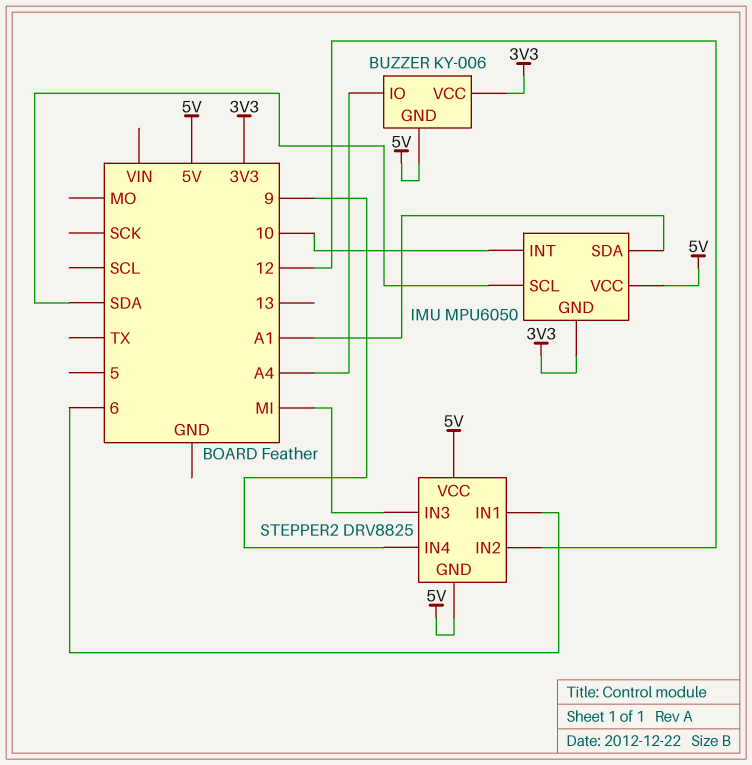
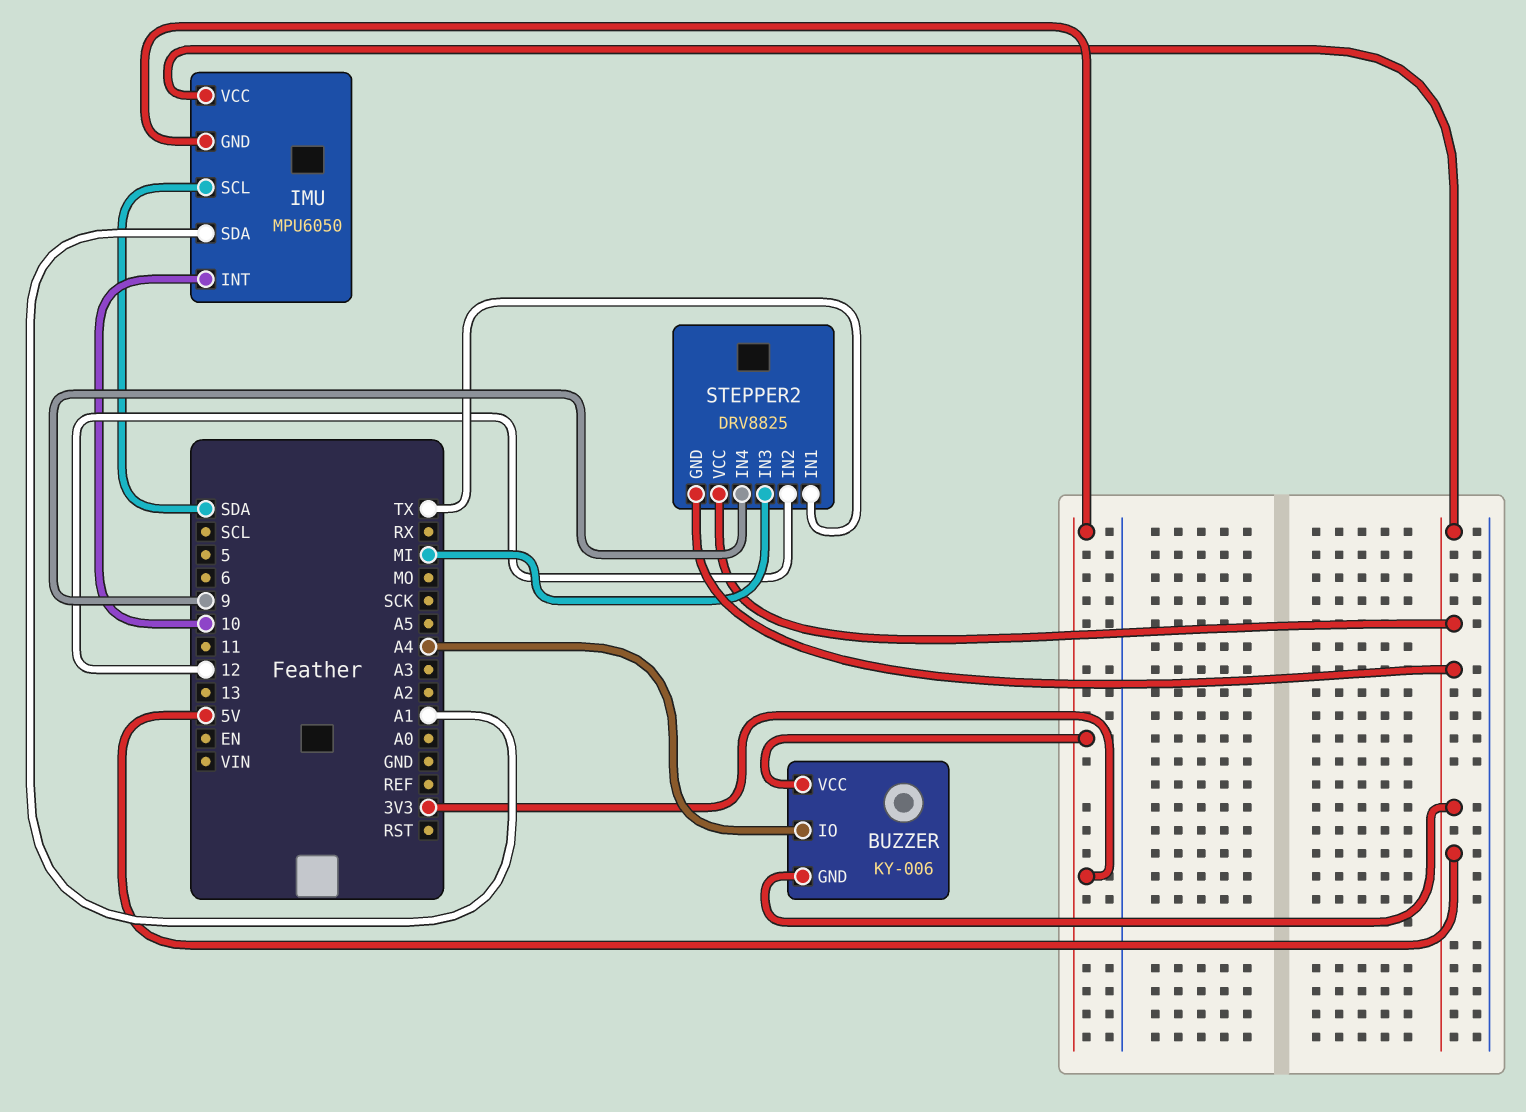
STEPPER2 pin IN1: 6 -> TX

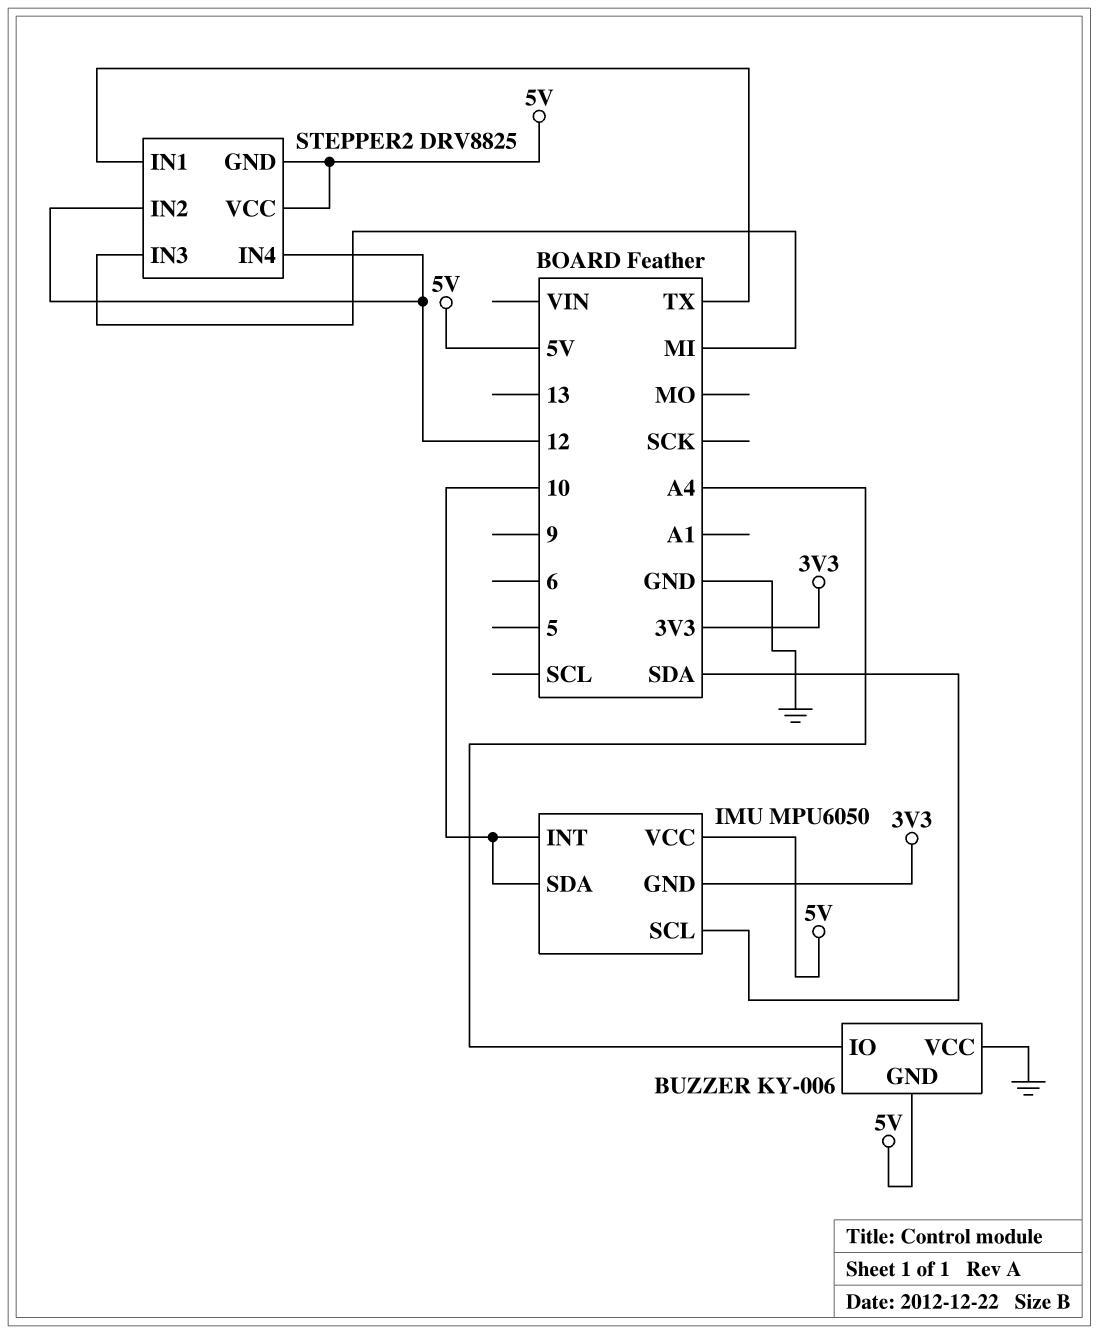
BUZZER pin VCC: 3V3 -> GND
IMU pin SDA: A1 -> 10
STEPPER2 pin IN4: 9 -> 12

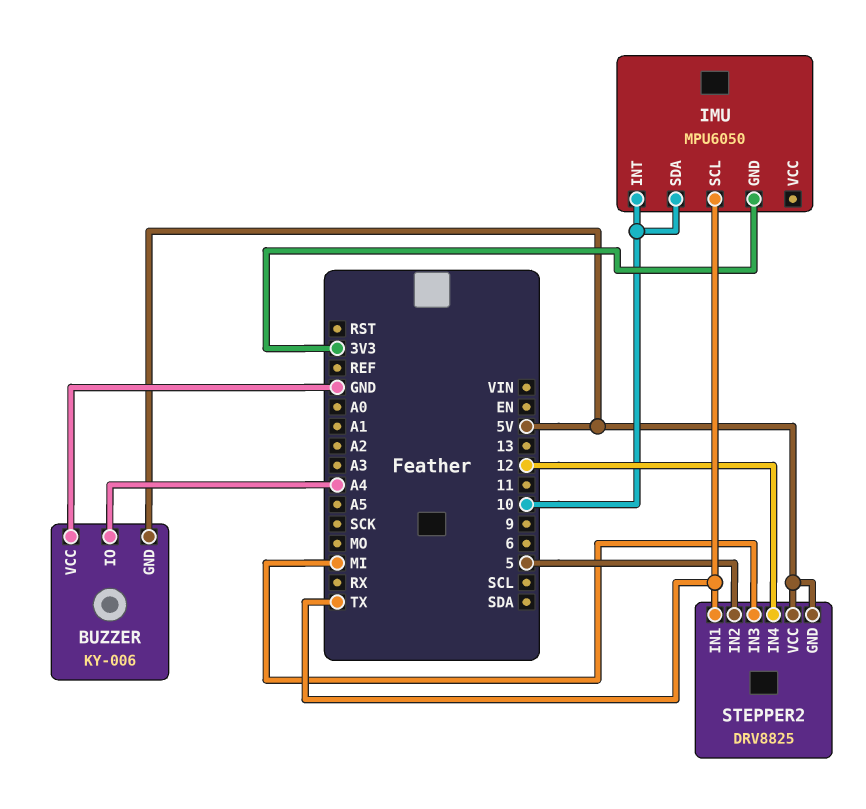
IMU pin SCL: SDA -> TX
IMU pin VCC: 5V -> none
STEPPER2 pin IN2: 12 -> 5

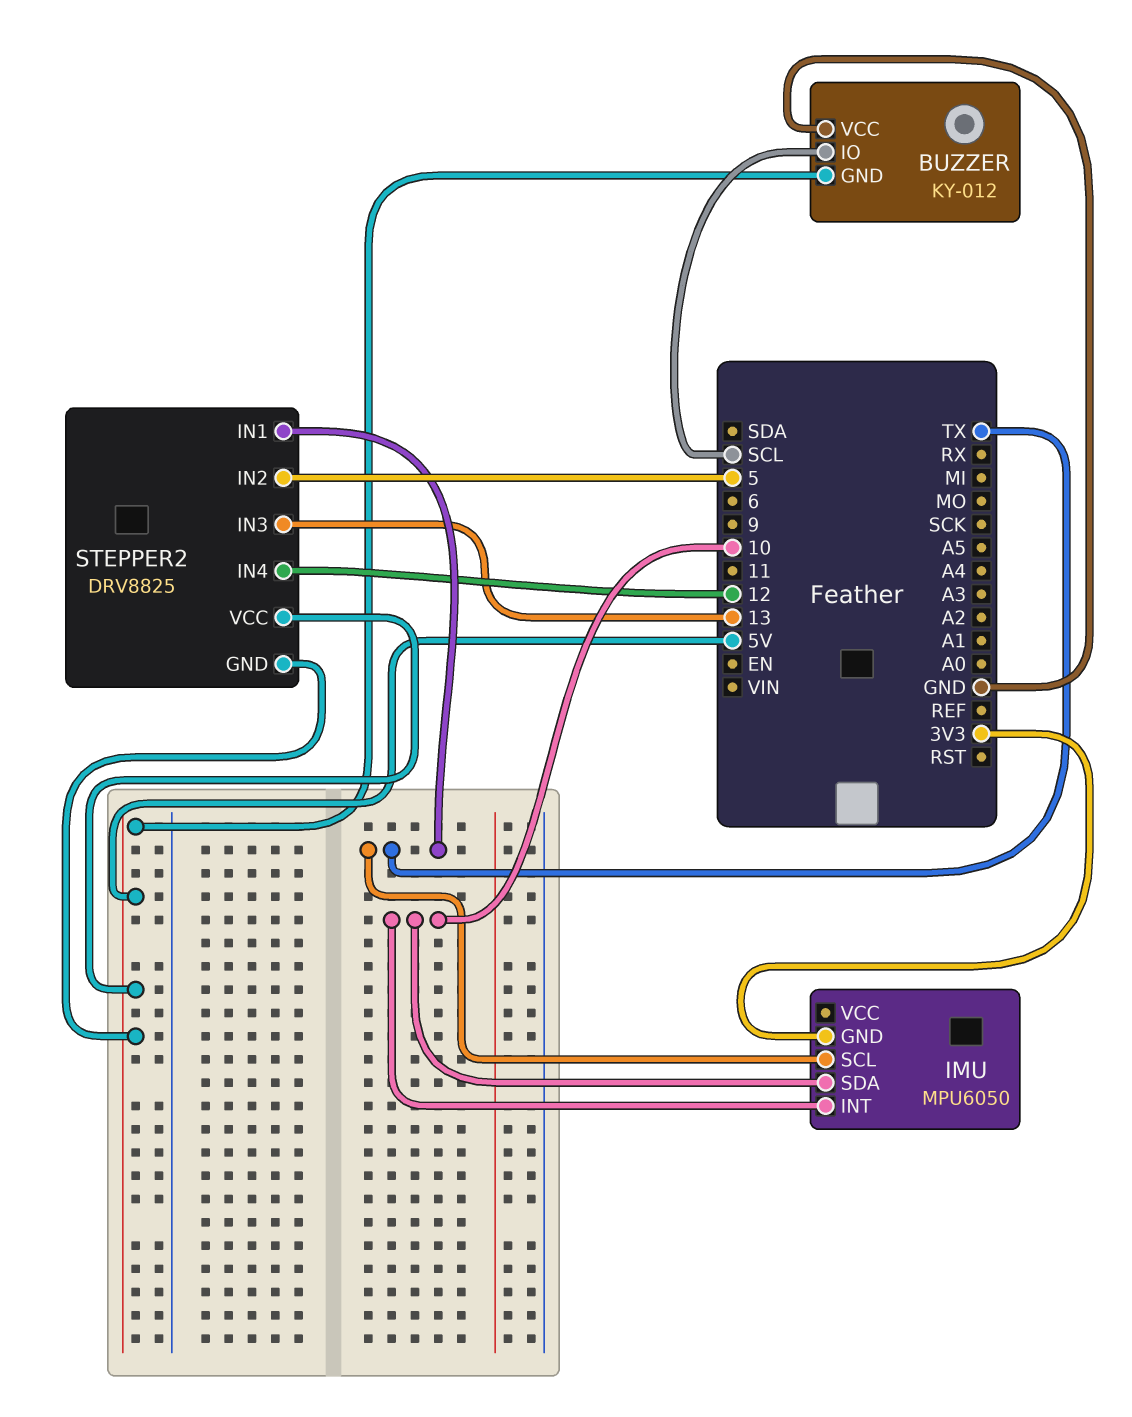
BUZZER: KY-006 -> KY-012
BUZZER pin IO: A4 -> SCL
STEPPER2 pin IN3: MI -> 13

